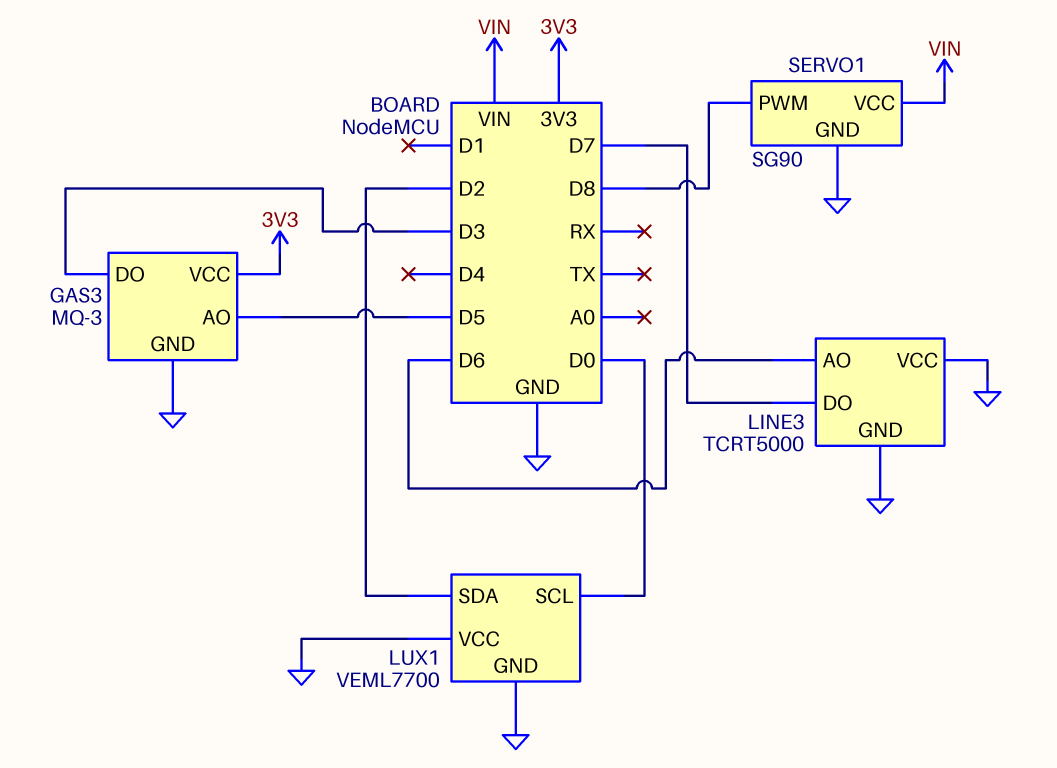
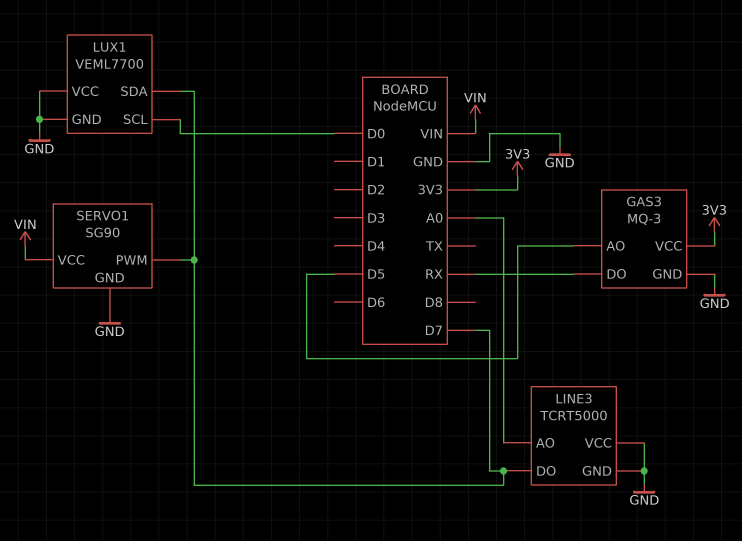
GAS3 pin DO: D3 -> RX
LINE3 pin AO: D6 -> A0
LUX1 pin SDA: D2 -> D7
SERVO1 pin PWM: D8 -> D7

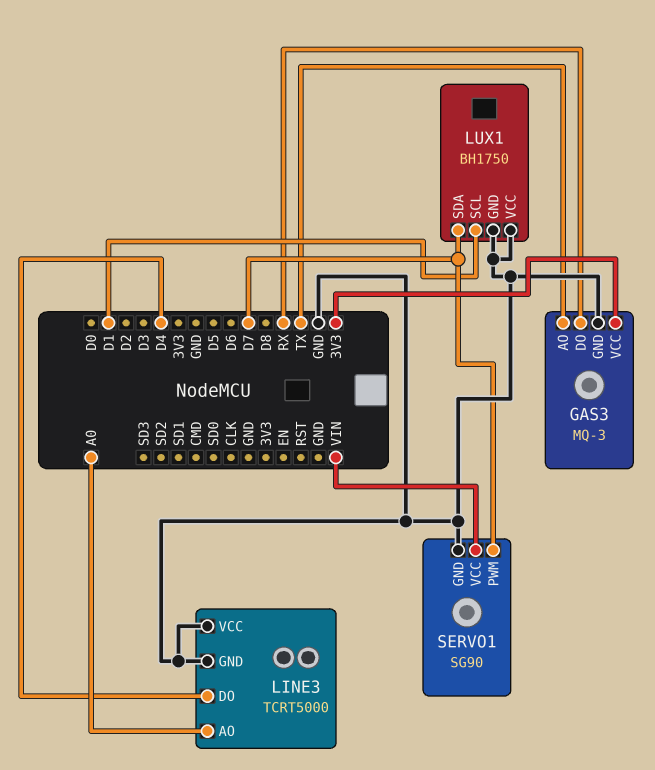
GAS3 pin AO: D5 -> TX
LINE3 pin DO: D7 -> D4
LUX1: VEML7700 -> BH1750
LUX1 pin SCL: D0 -> D1

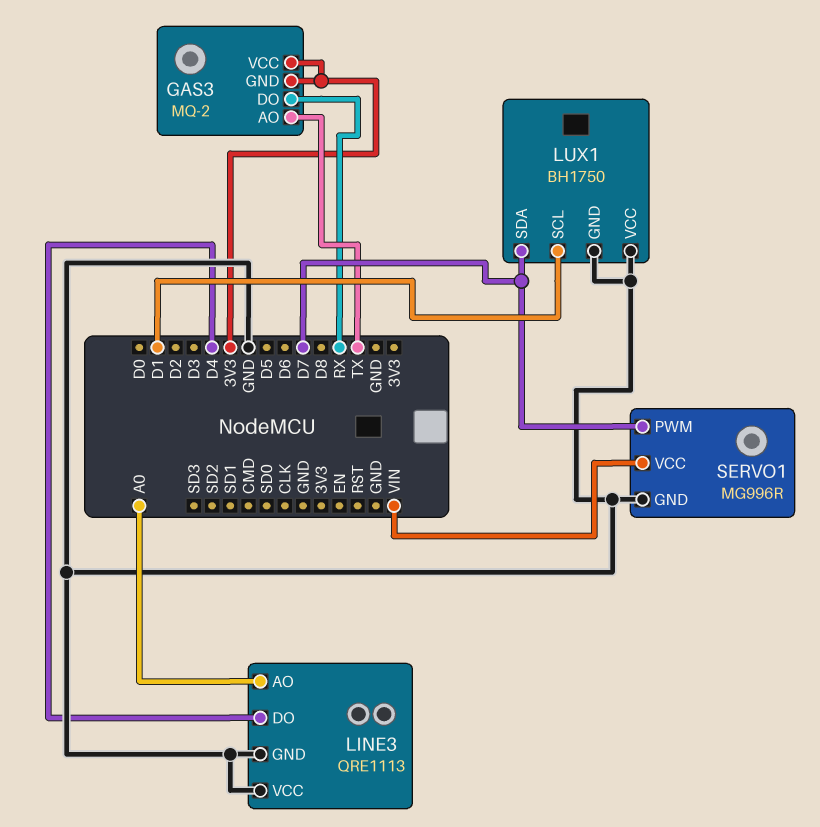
GAS3: MQ-3 -> MQ-2
GAS3 pin GND: GND -> 3V3
LINE3: TCRT5000 -> QRE1113
SERVO1: SG90 -> MG996R

